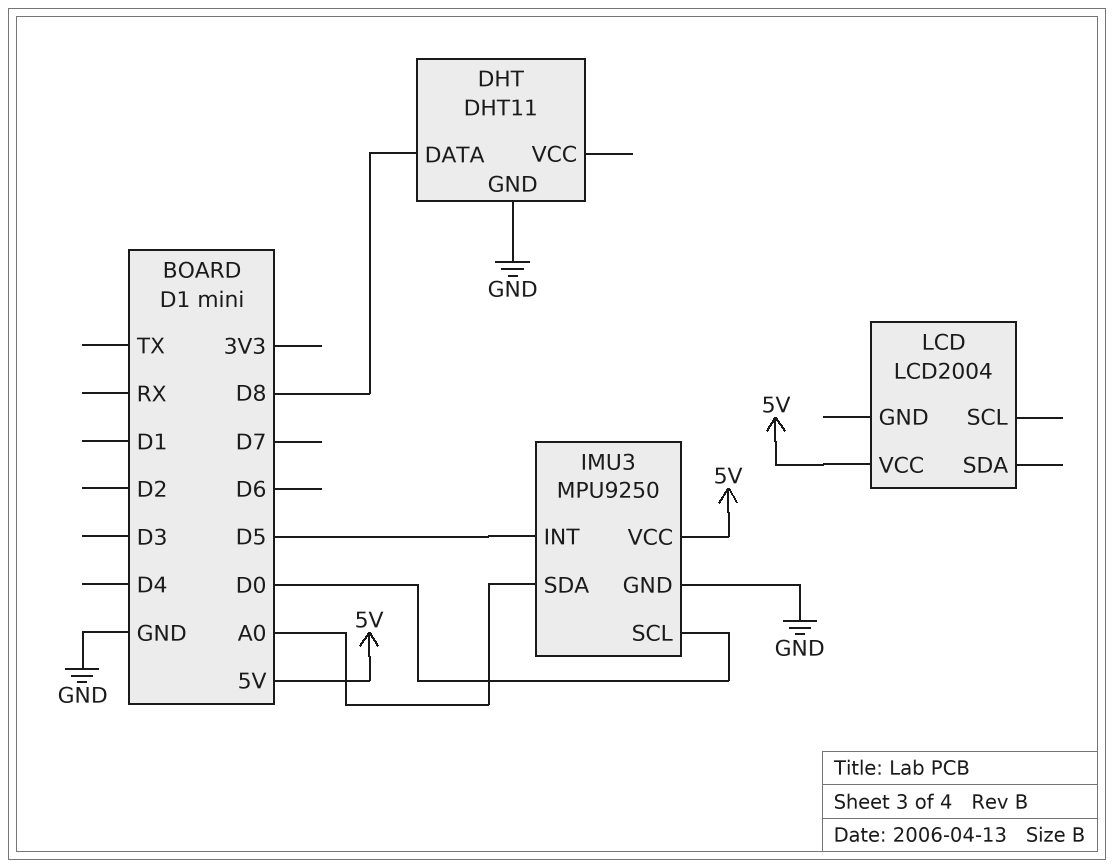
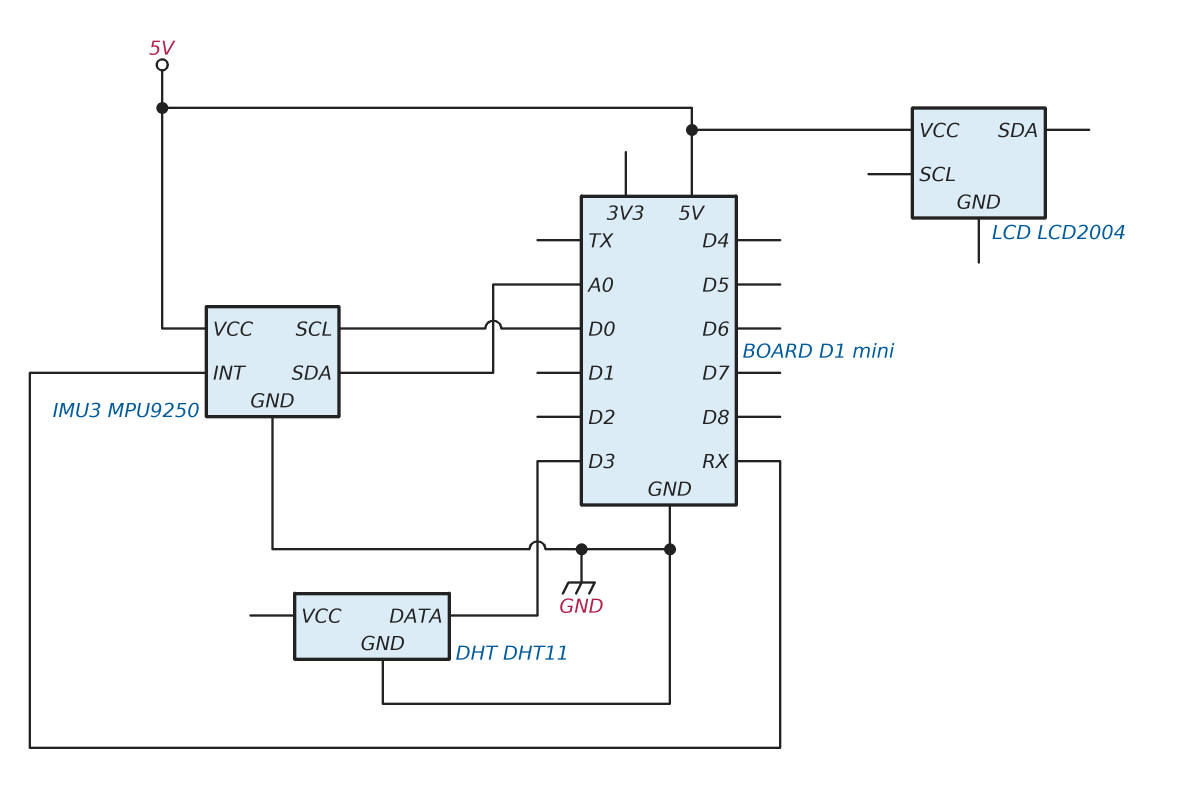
DHT pin DATA: D8 -> D3
IMU3 pin INT: D5 -> RX

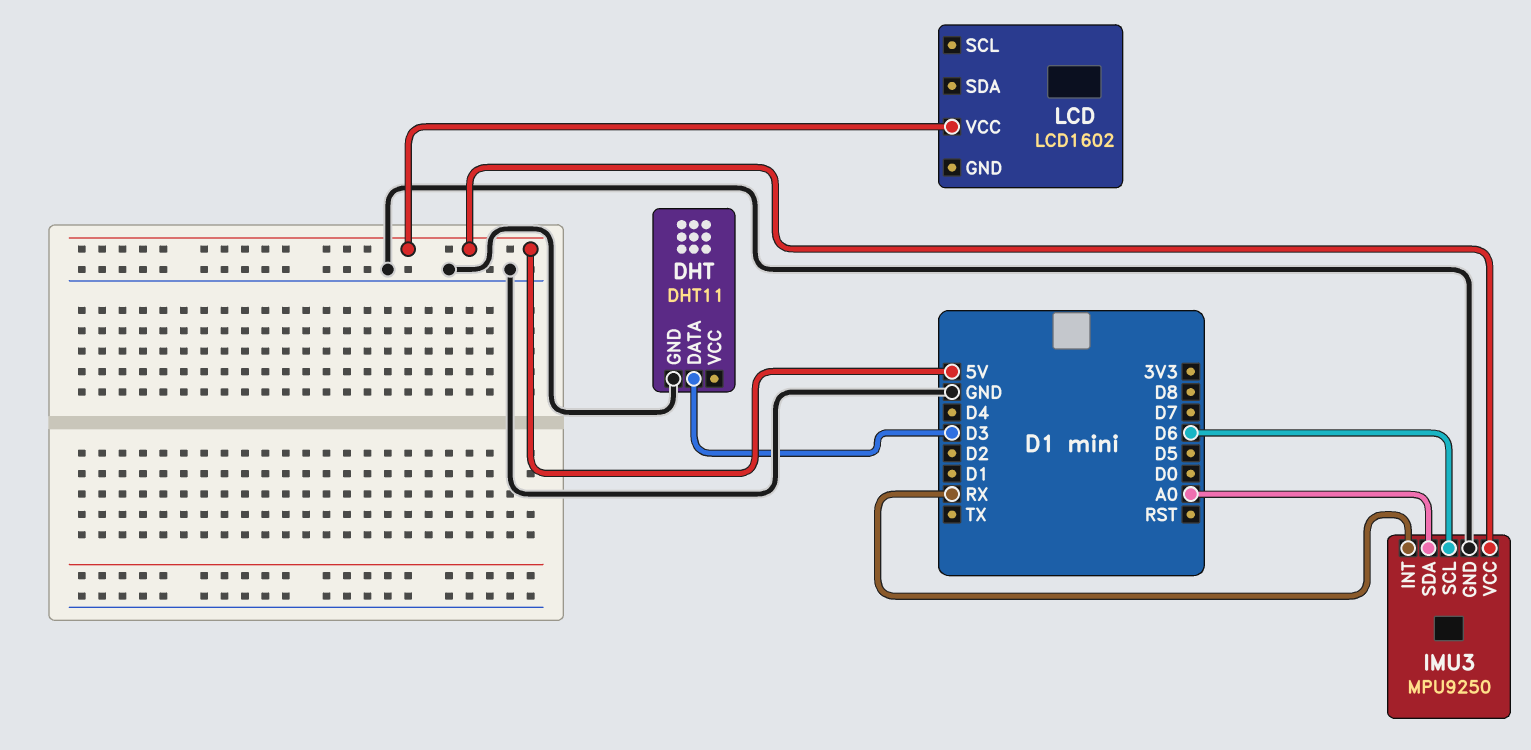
IMU3 pin SCL: D0 -> D6
LCD: LCD2004 -> LCD1602

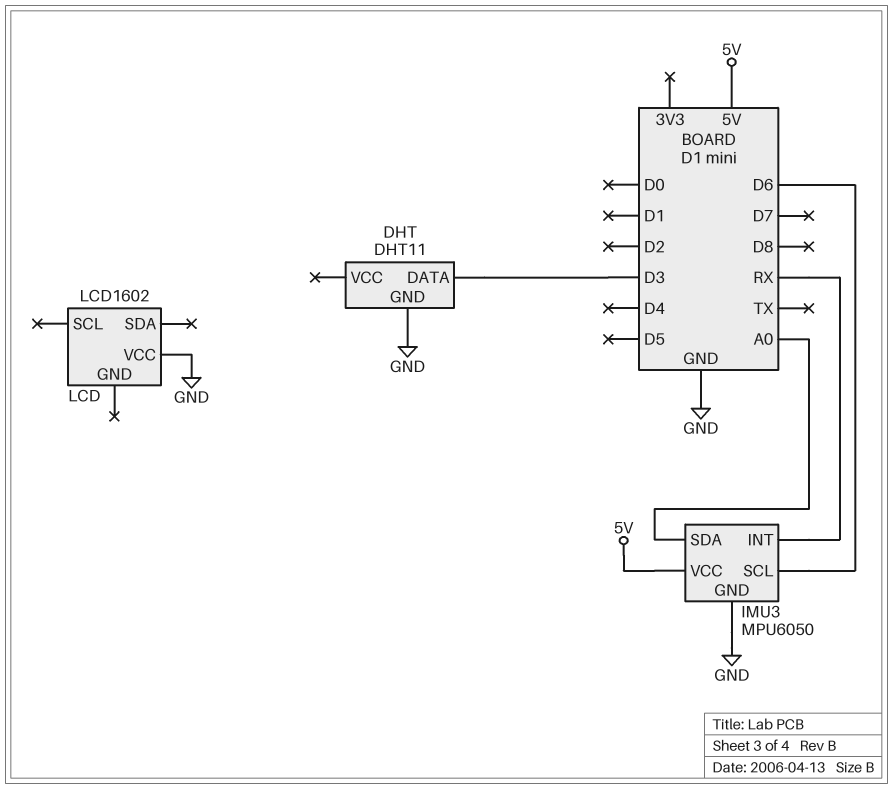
IMU3: MPU9250 -> MPU6050
LCD pin VCC: 5V -> GND

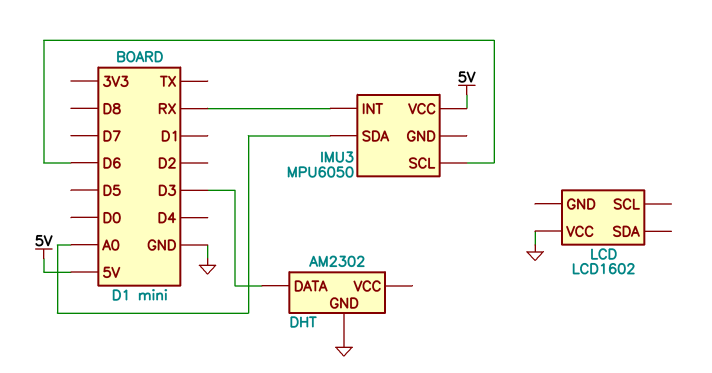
DHT: DHT11 -> AM2302
IMU3 pin GND: GND -> none

